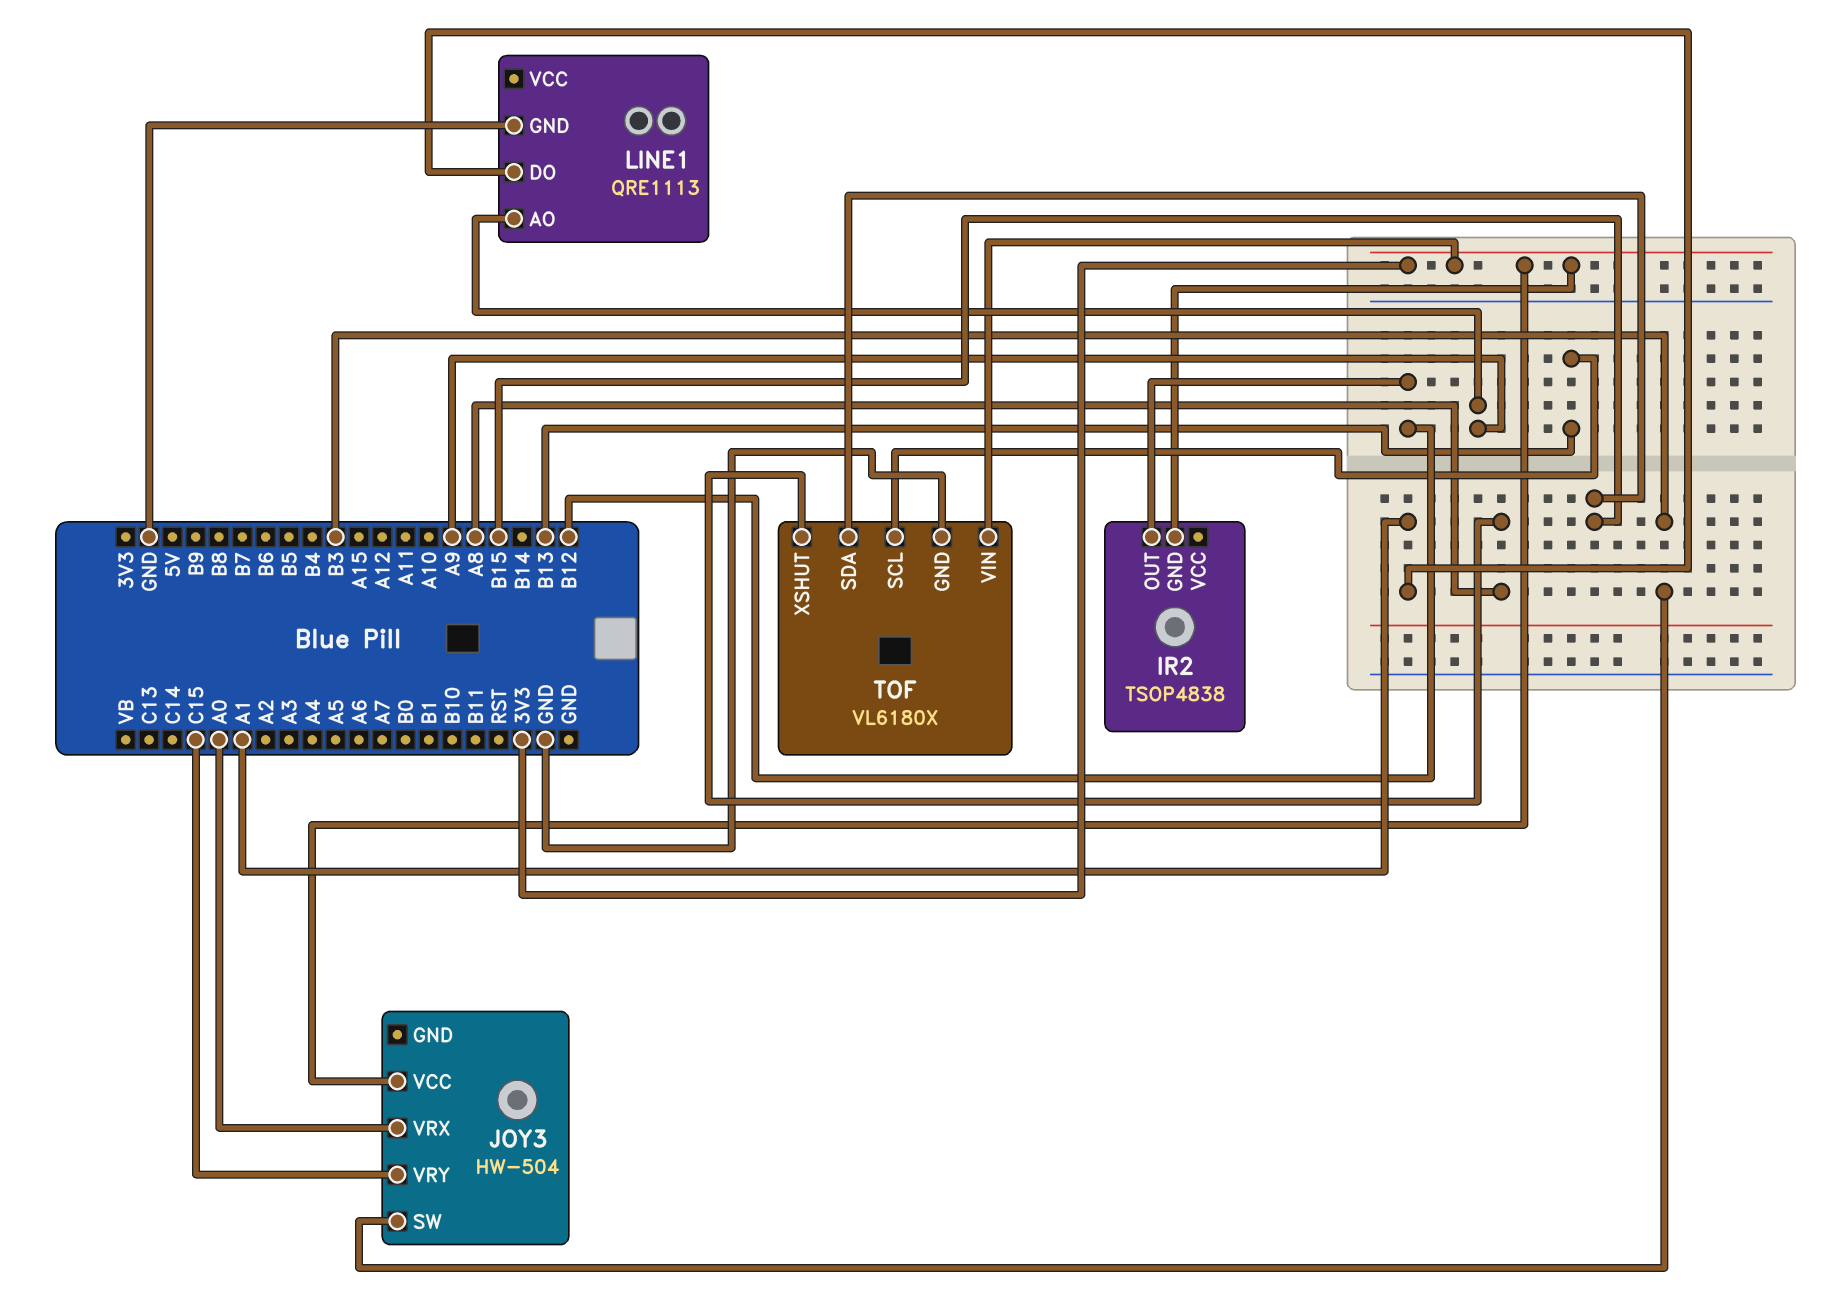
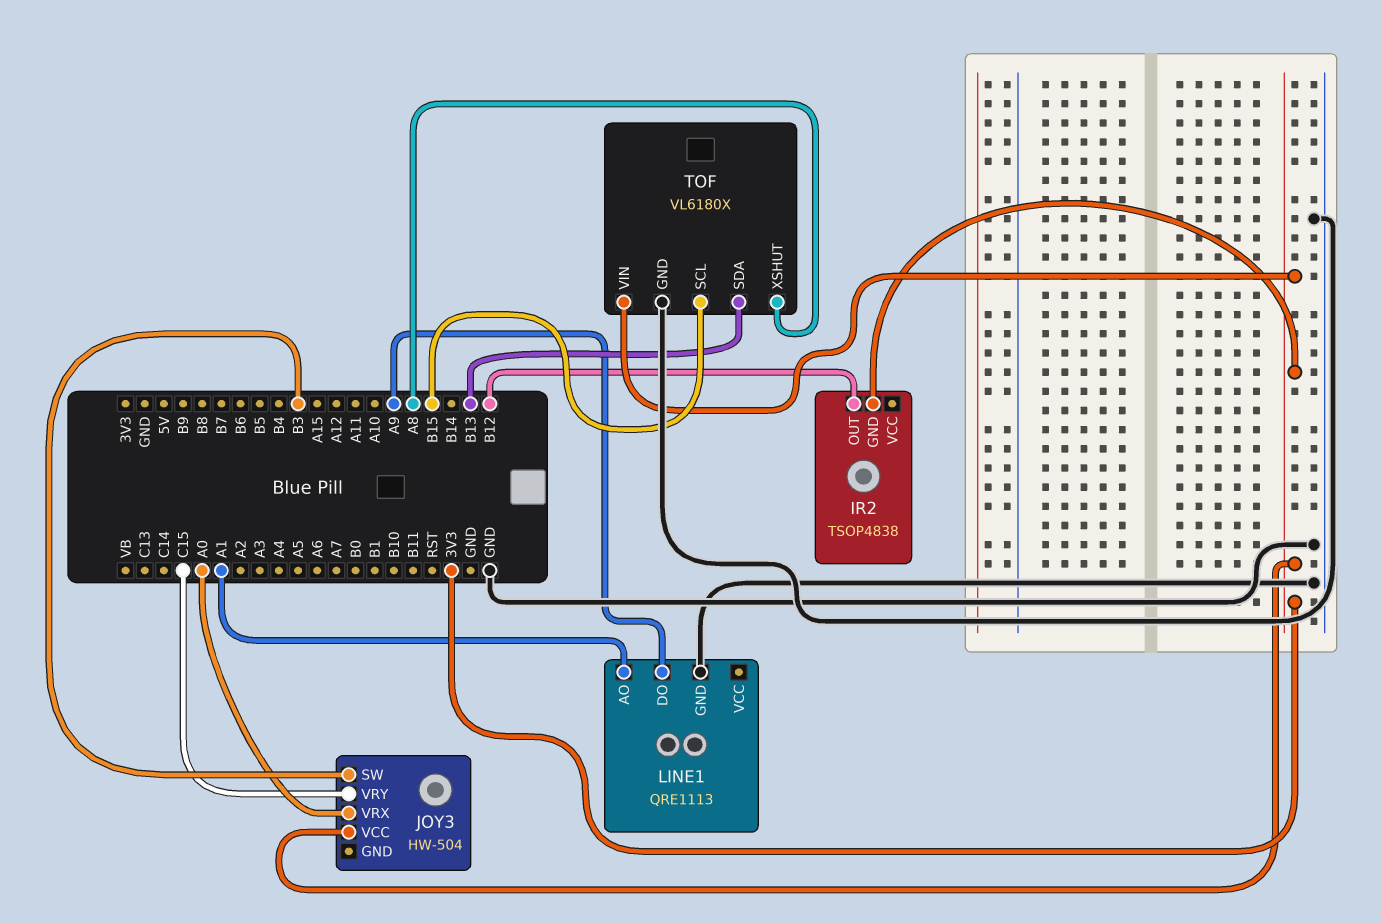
LINE1 pin AO: A9 -> A1
LINE1 pin DO: A1 -> A9
TOF pin SCL: B13 -> B15
TOF pin SDA: B15 -> B13

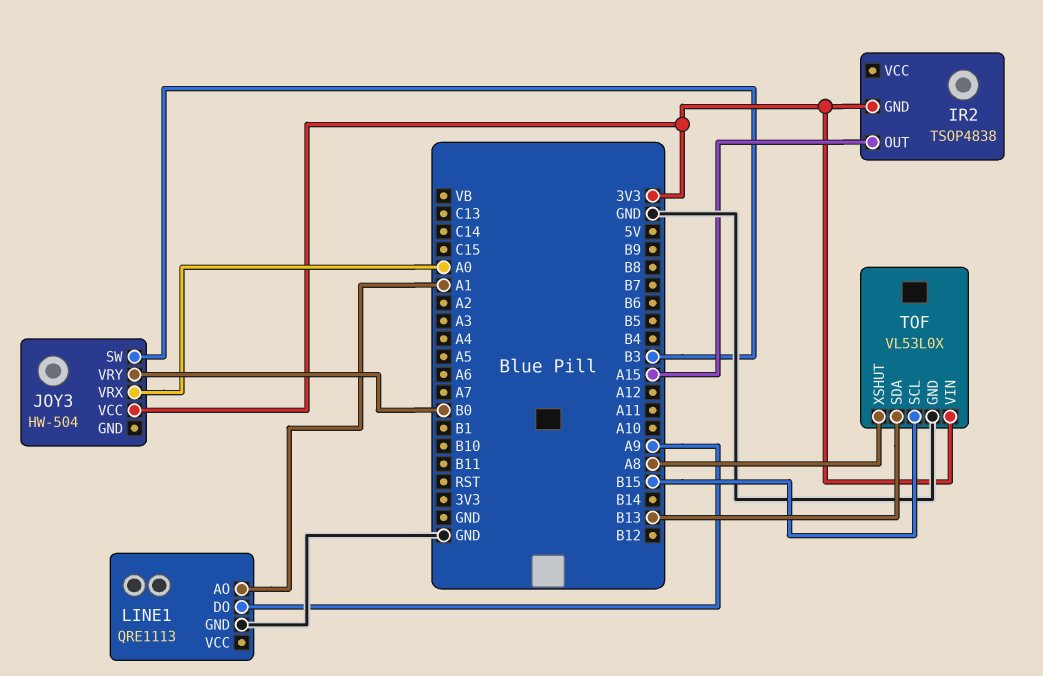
IR2 pin OUT: B12 -> A15
JOY3 pin VRY: C15 -> B0
TOF: VL6180X -> VL53L0X

